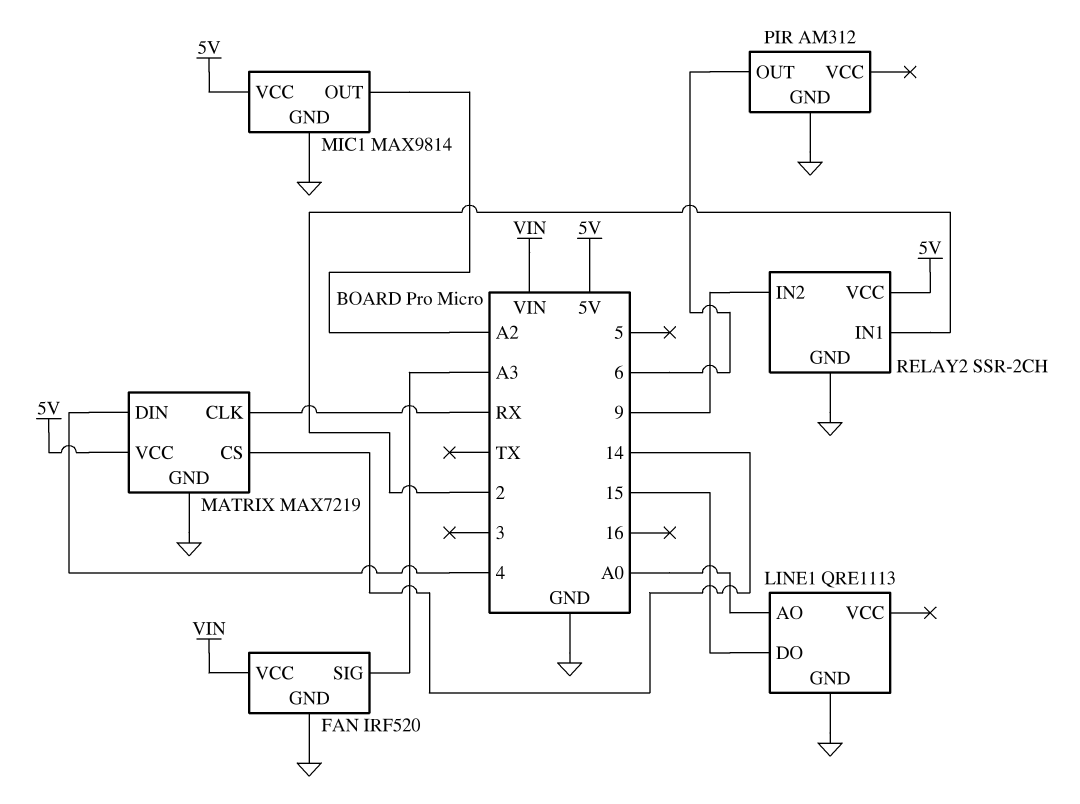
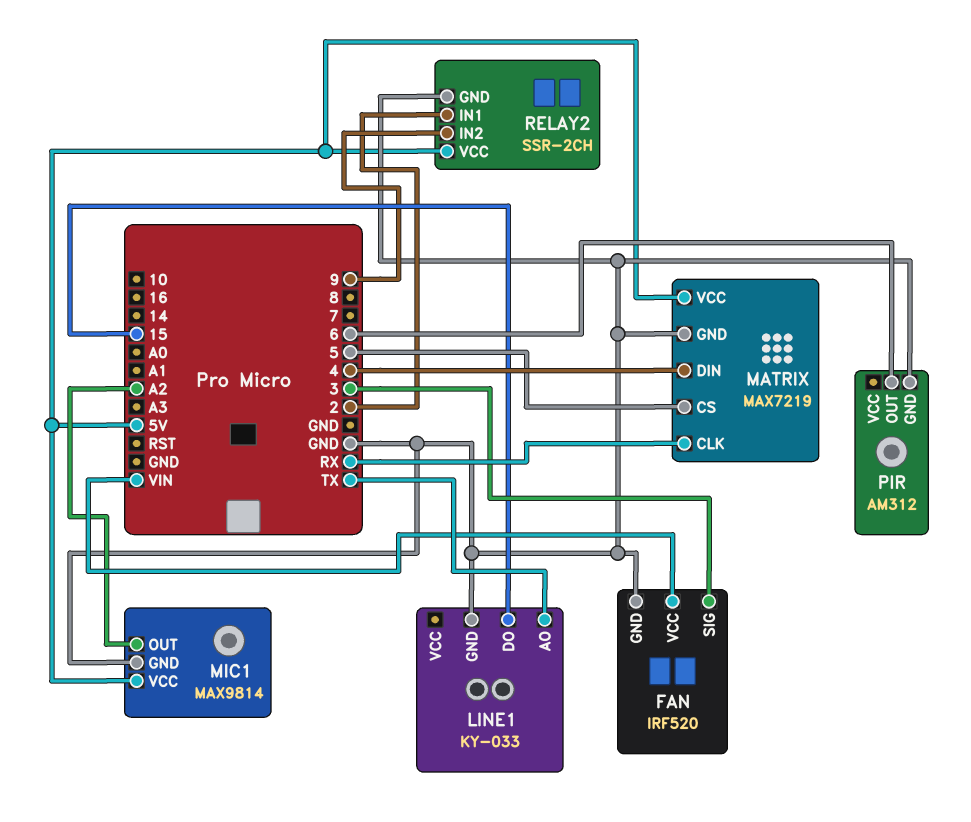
FAN pin SIG: A3 -> 3
LINE1: QRE1113 -> KY-033
LINE1 pin AO: A0 -> TX
MATRIX pin CS: 14 -> 5

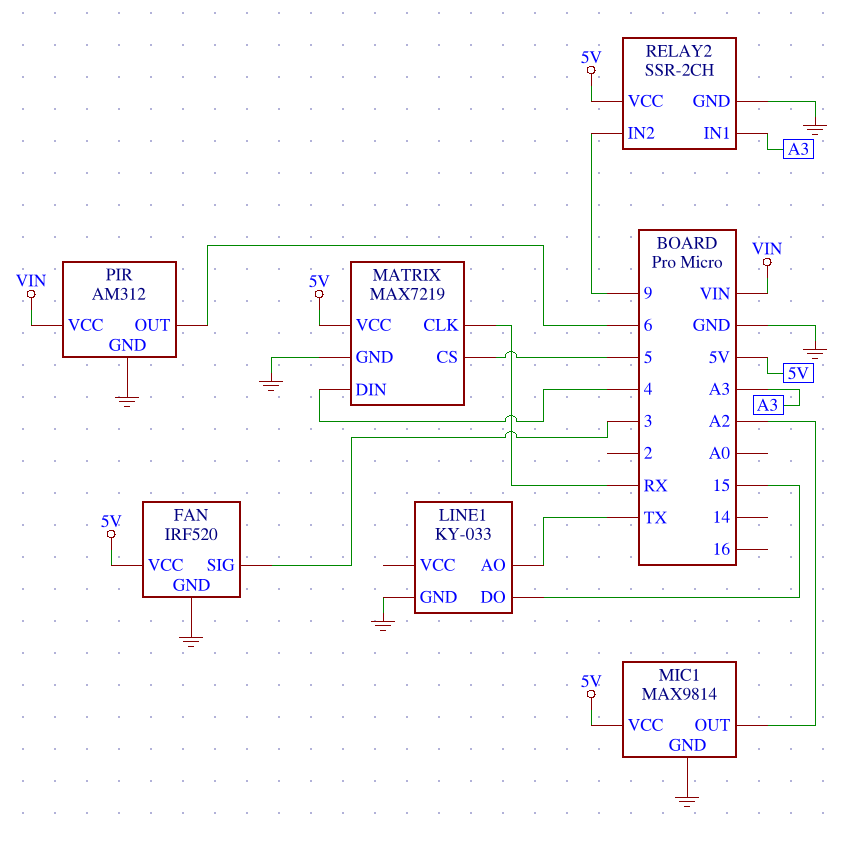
FAN pin VCC: VIN -> 5V
PIR pin VCC: none -> VIN
RELAY2 pin IN1: 2 -> A3

